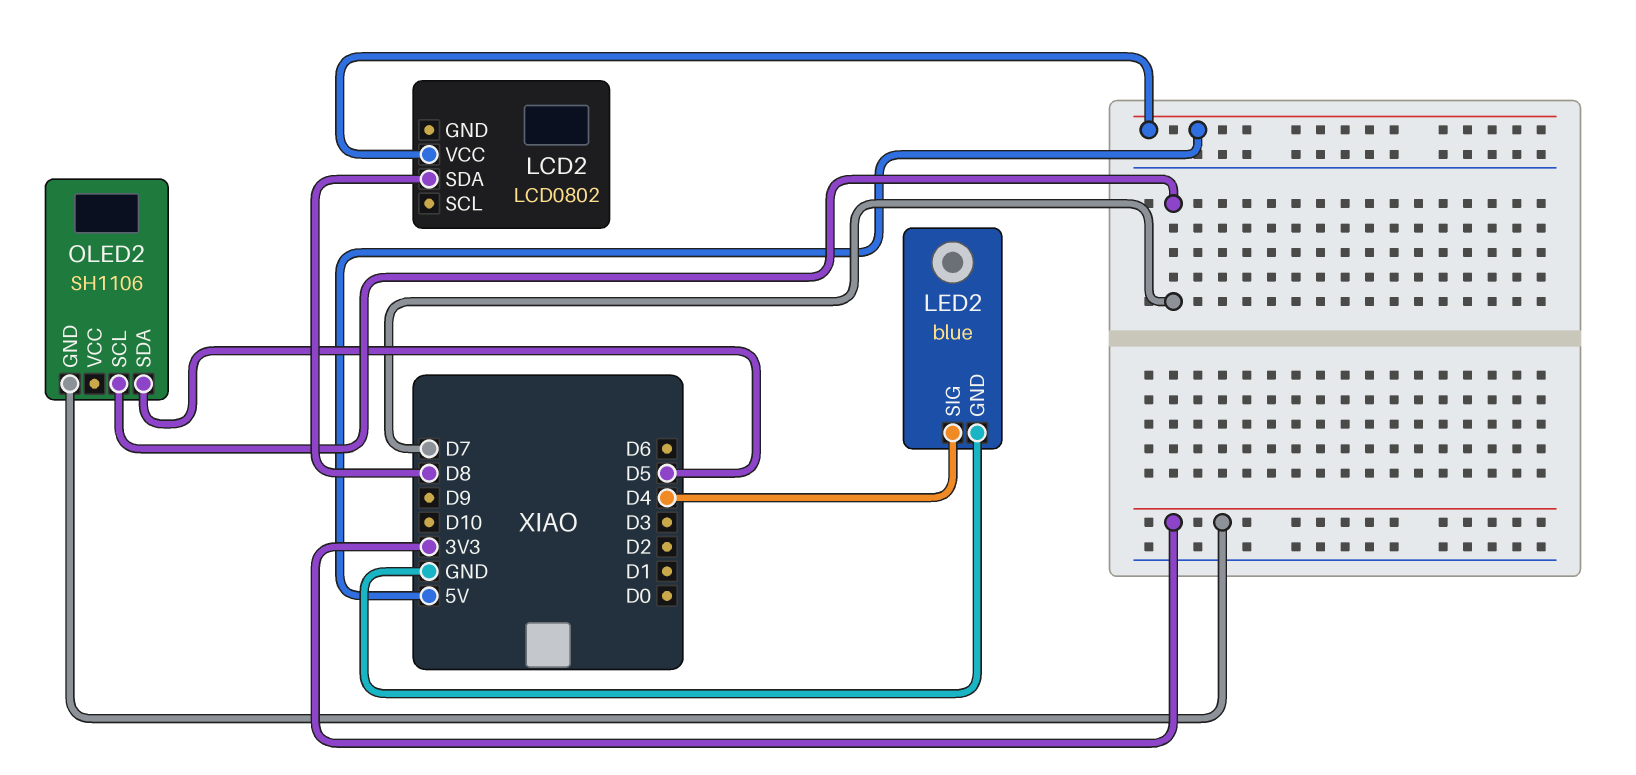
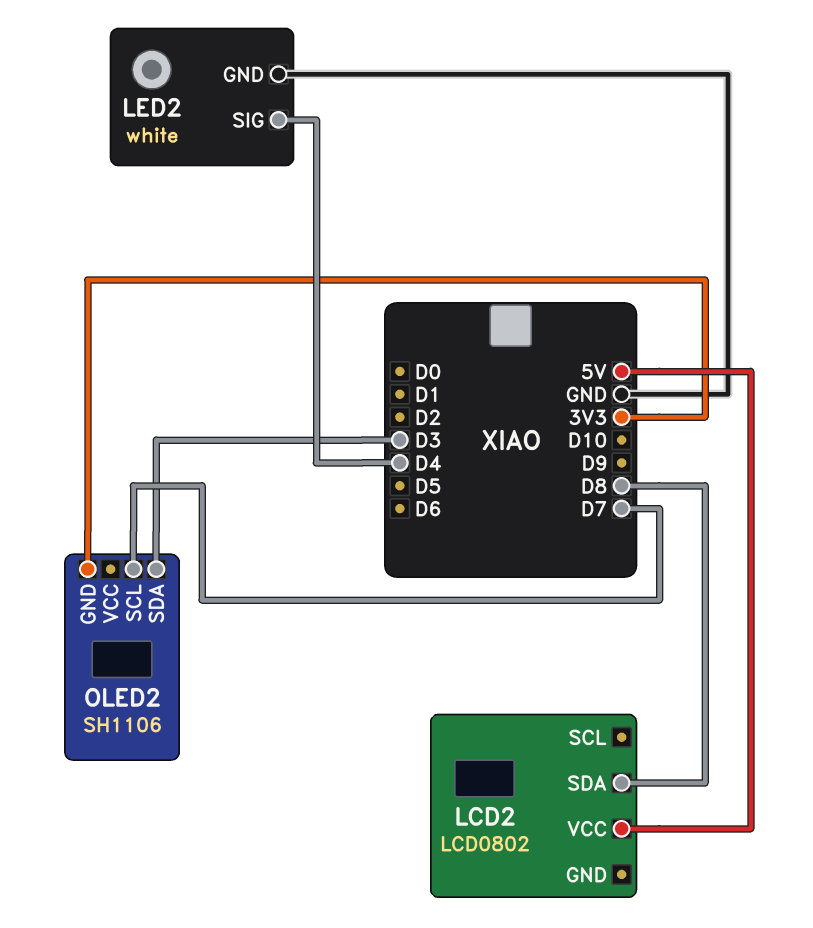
LED2: blue -> white
OLED2 pin SDA: D5 -> D3

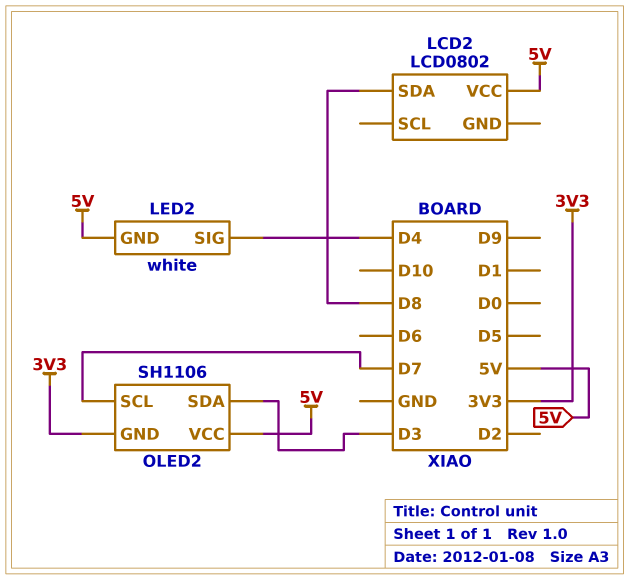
LED2 pin GND: GND -> 5V
OLED2 pin VCC: none -> 5V

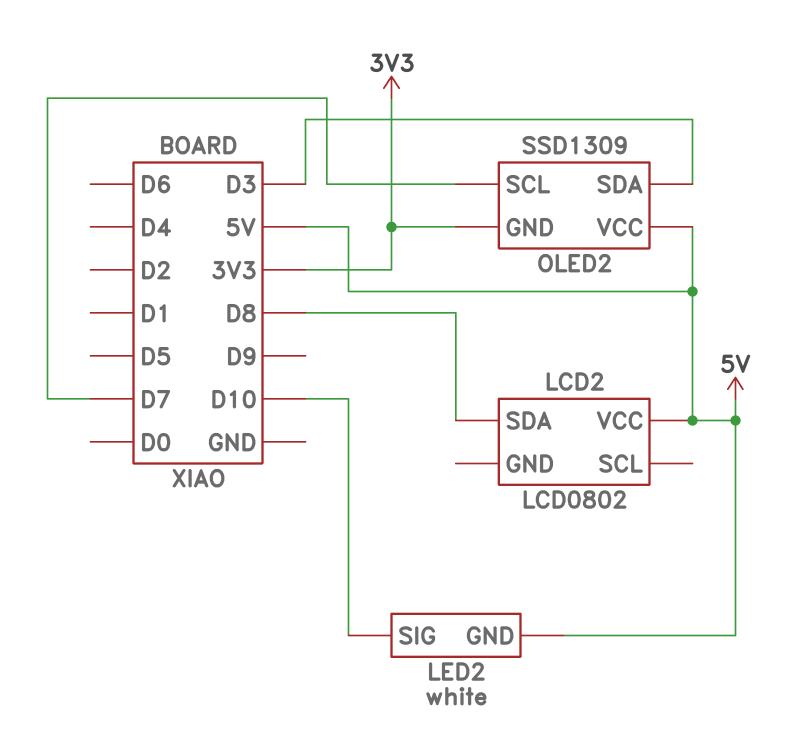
LED2 pin SIG: D4 -> D10
OLED2: SH1106 -> SSD1309

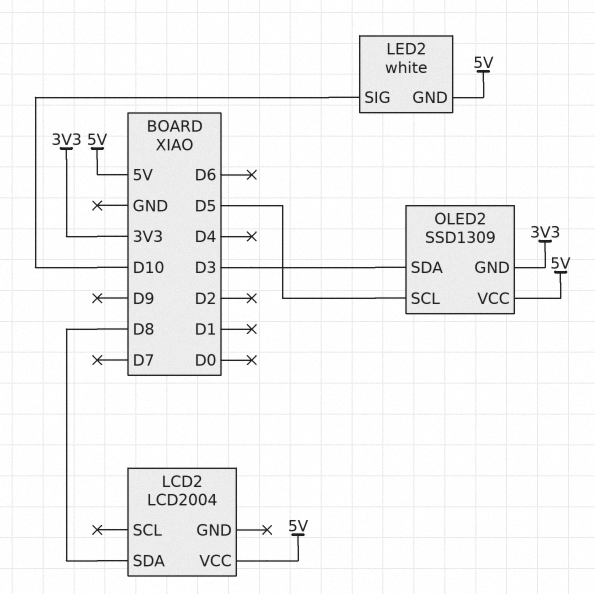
LCD2: LCD0802 -> LCD2004
OLED2 pin SCL: D7 -> D5

